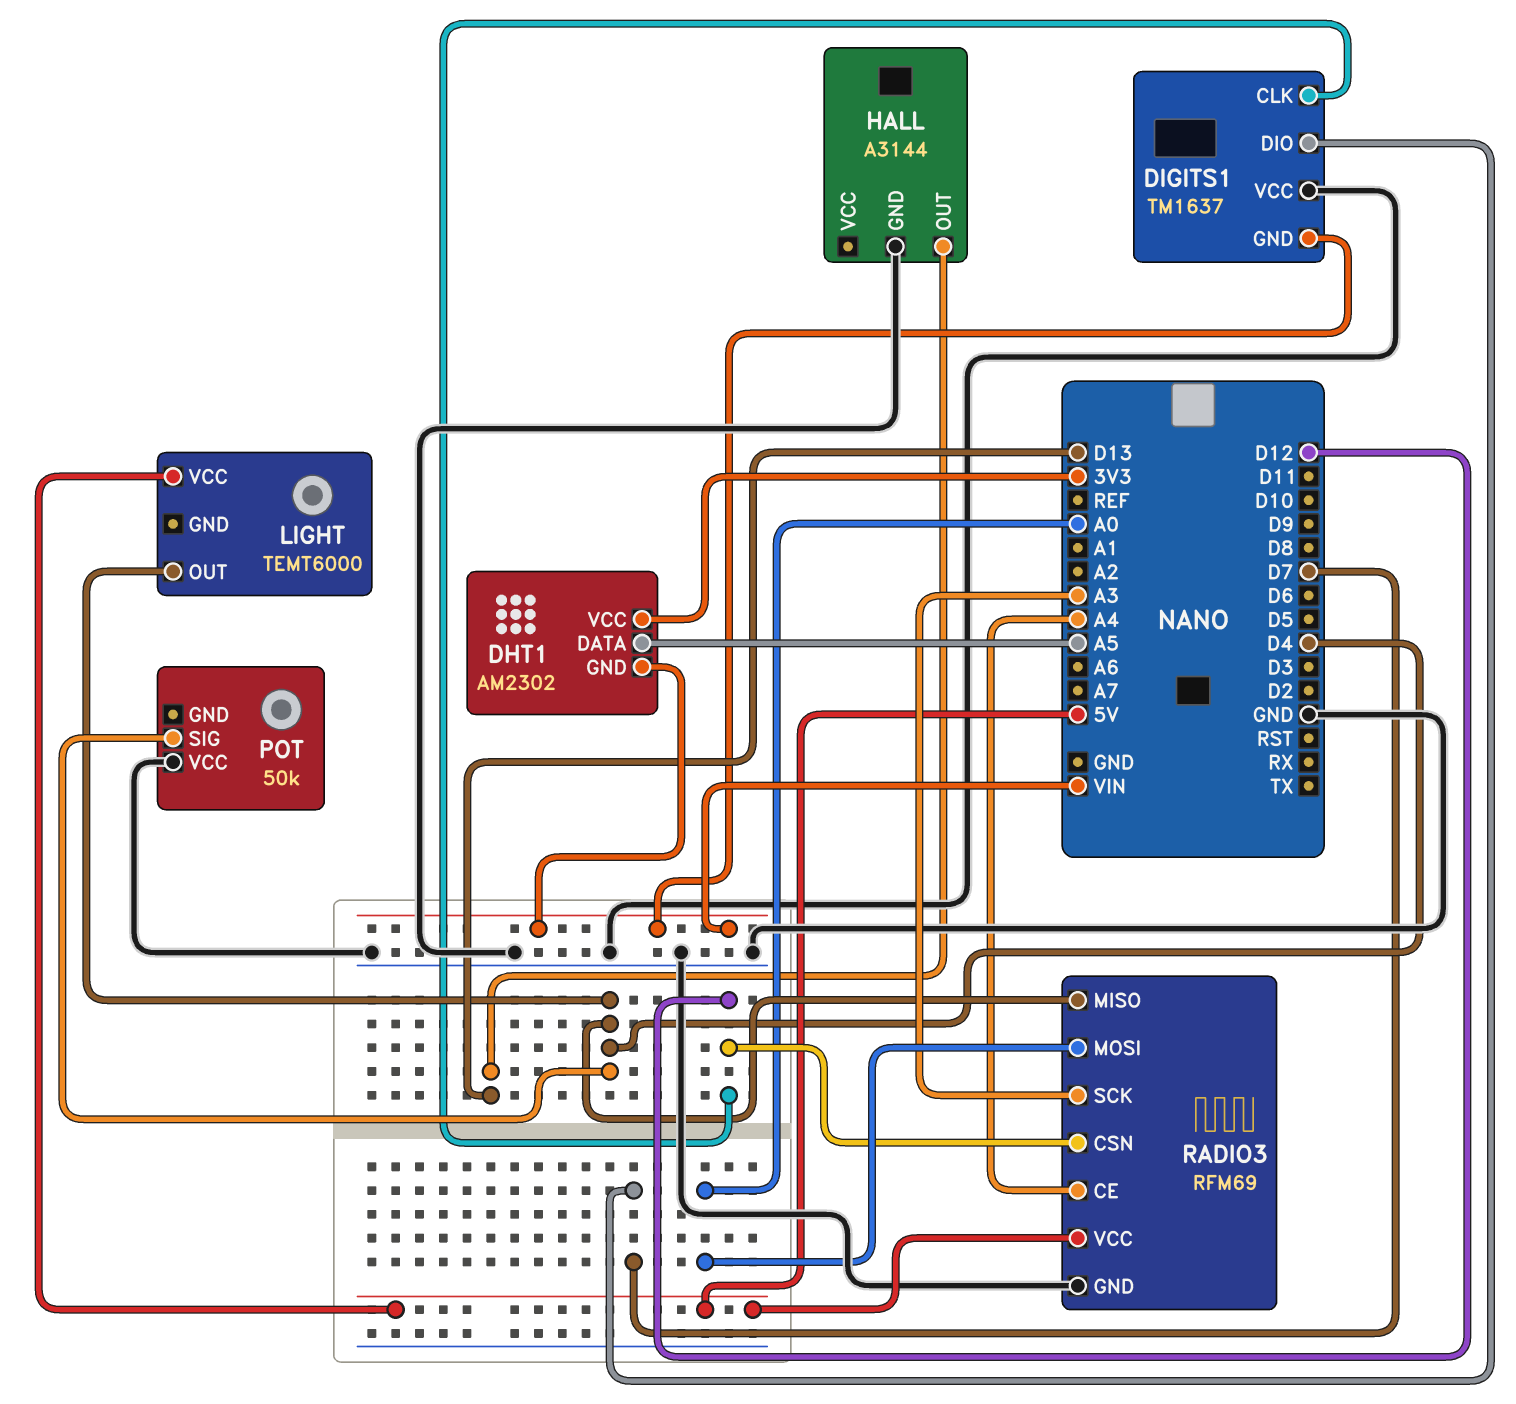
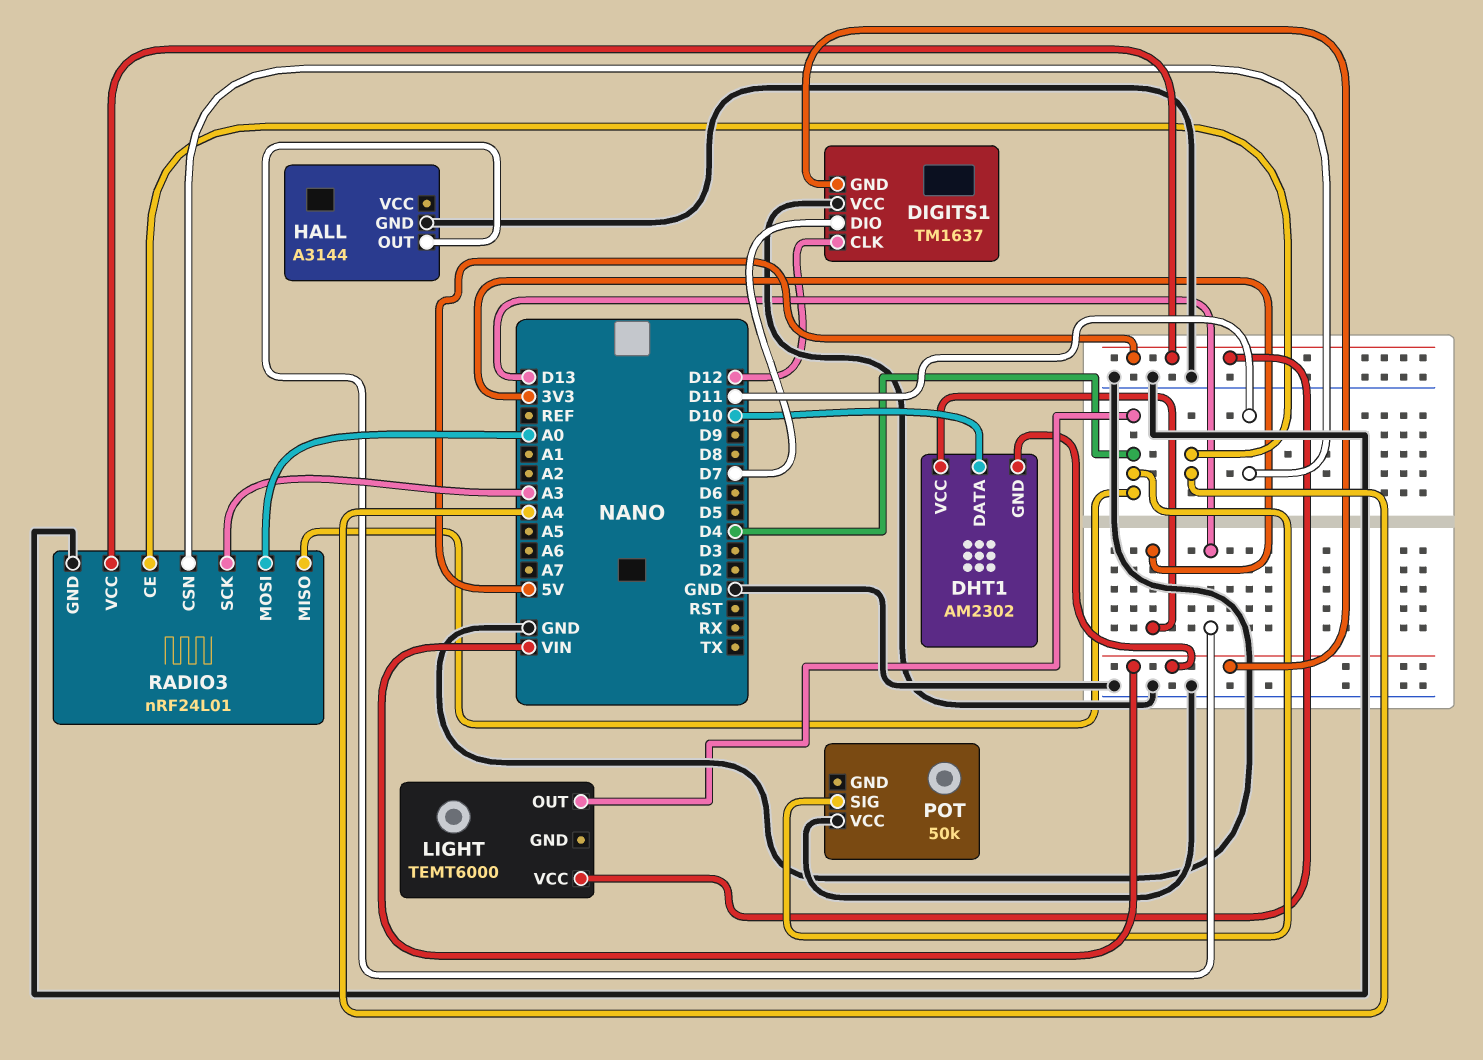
DHT1 pin DATA: A5 -> D10
RADIO3: RFM69 -> nRF24L01
RADIO3 pin CSN: D12 -> D11

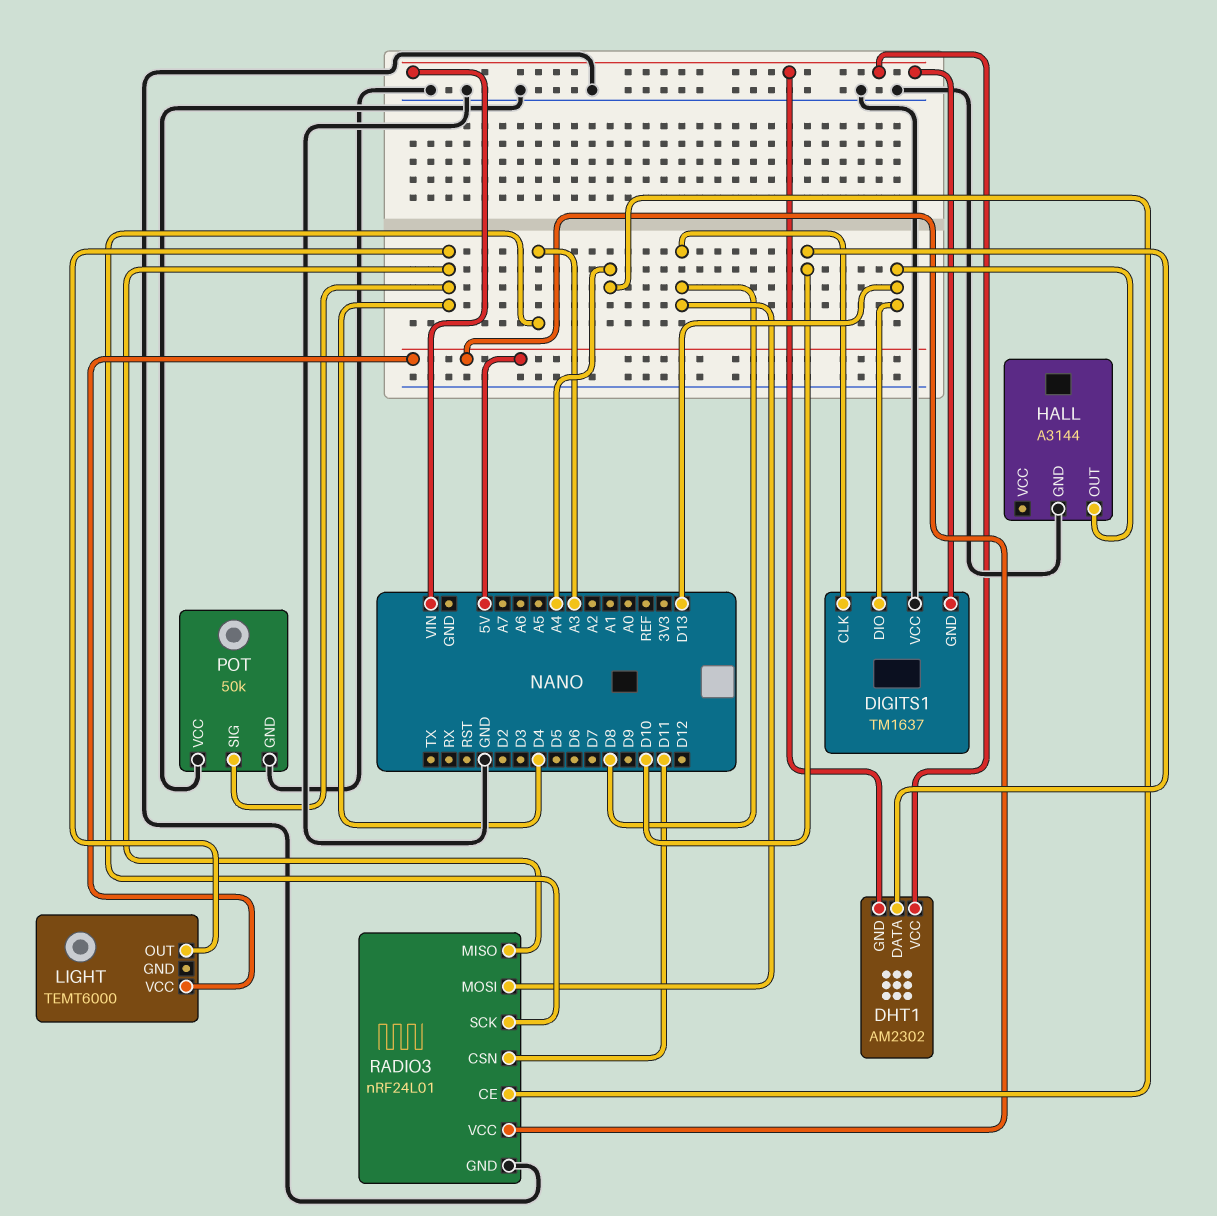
DHT1 pin VCC: 3V3 -> VIN
DIGITS1 pin CLK: D12 -> D8
DIGITS1 pin DIO: D7 -> D13
POT pin GND: none -> GND
RADIO3 pin MOSI: A0 -> D8

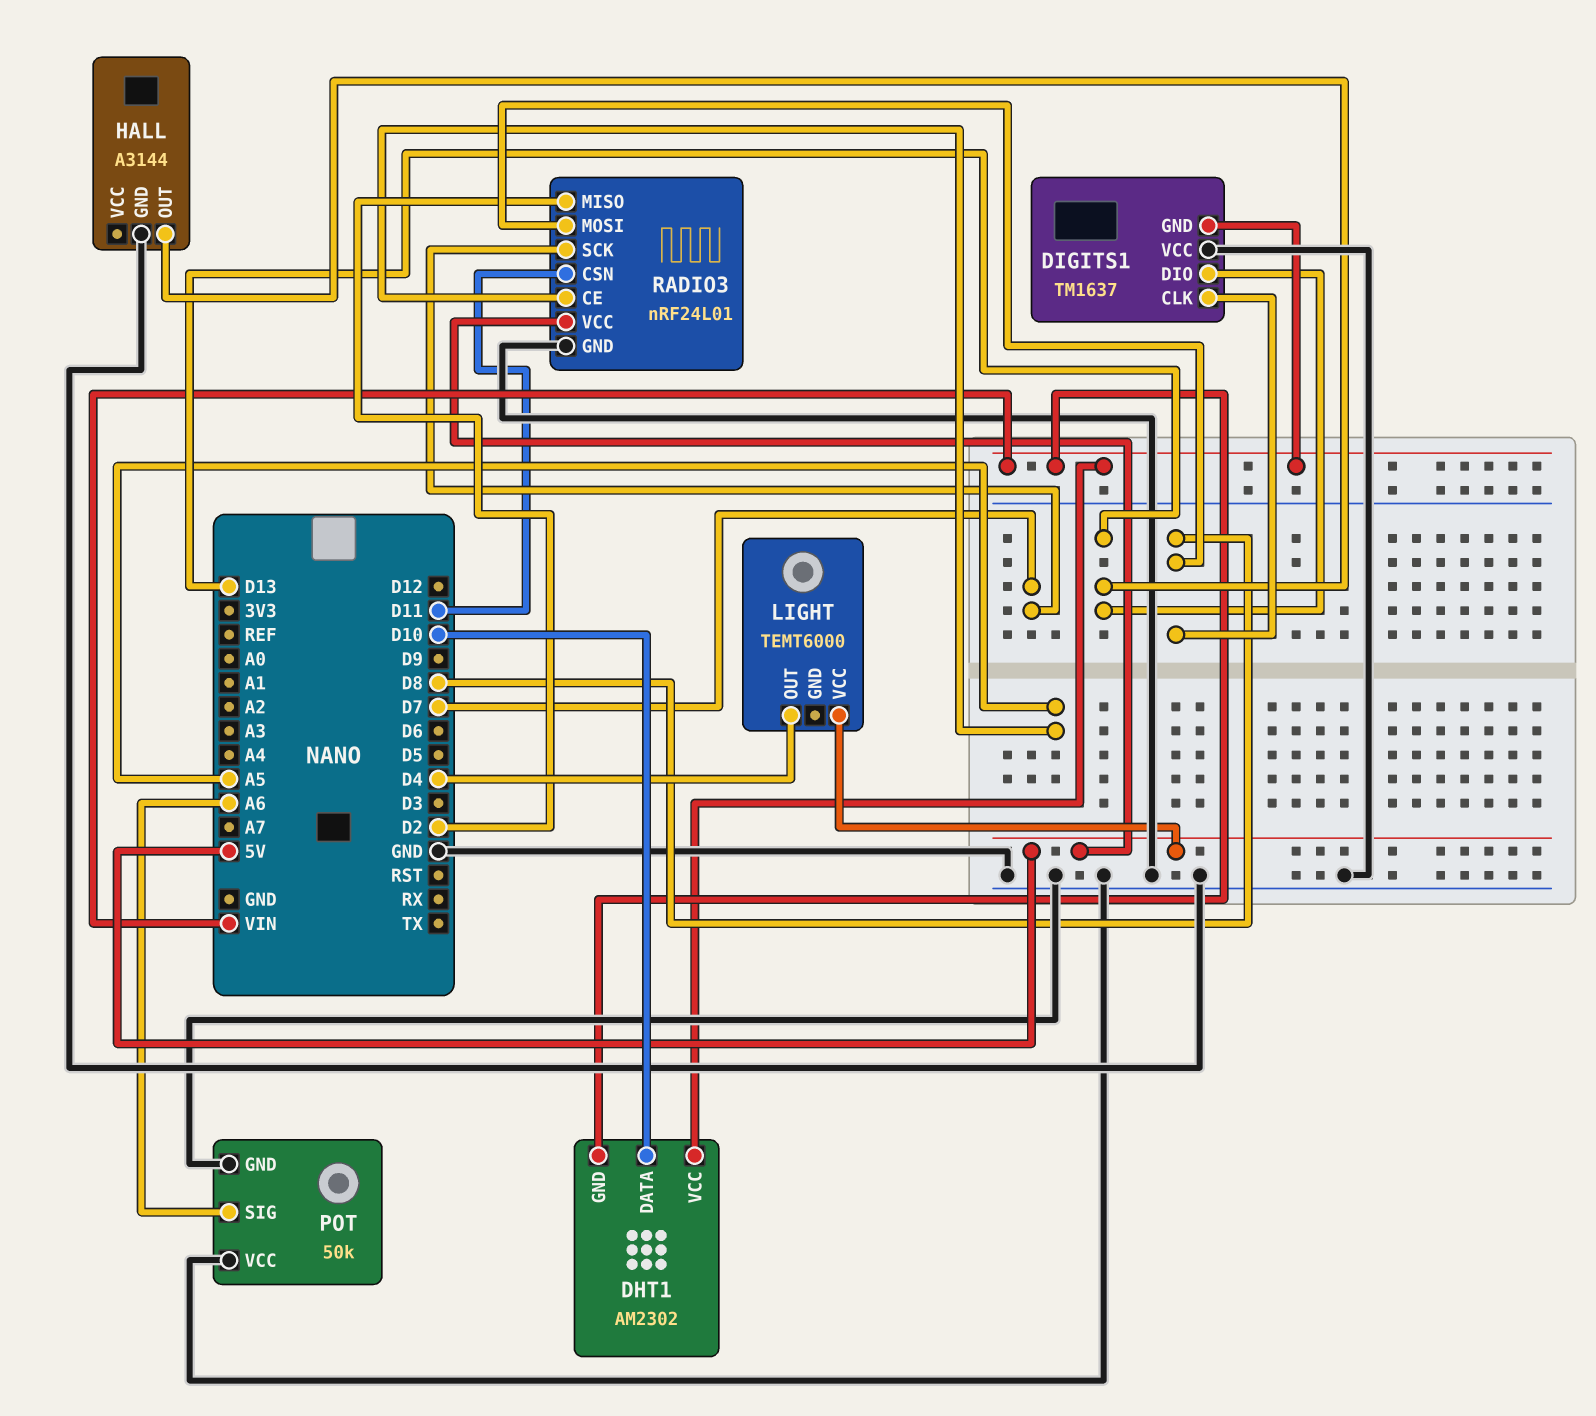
POT pin SIG: D4 -> A6
RADIO3 pin CE: A4 -> A5
RADIO3 pin MISO: D4 -> D2
RADIO3 pin SCK: A3 -> D7

